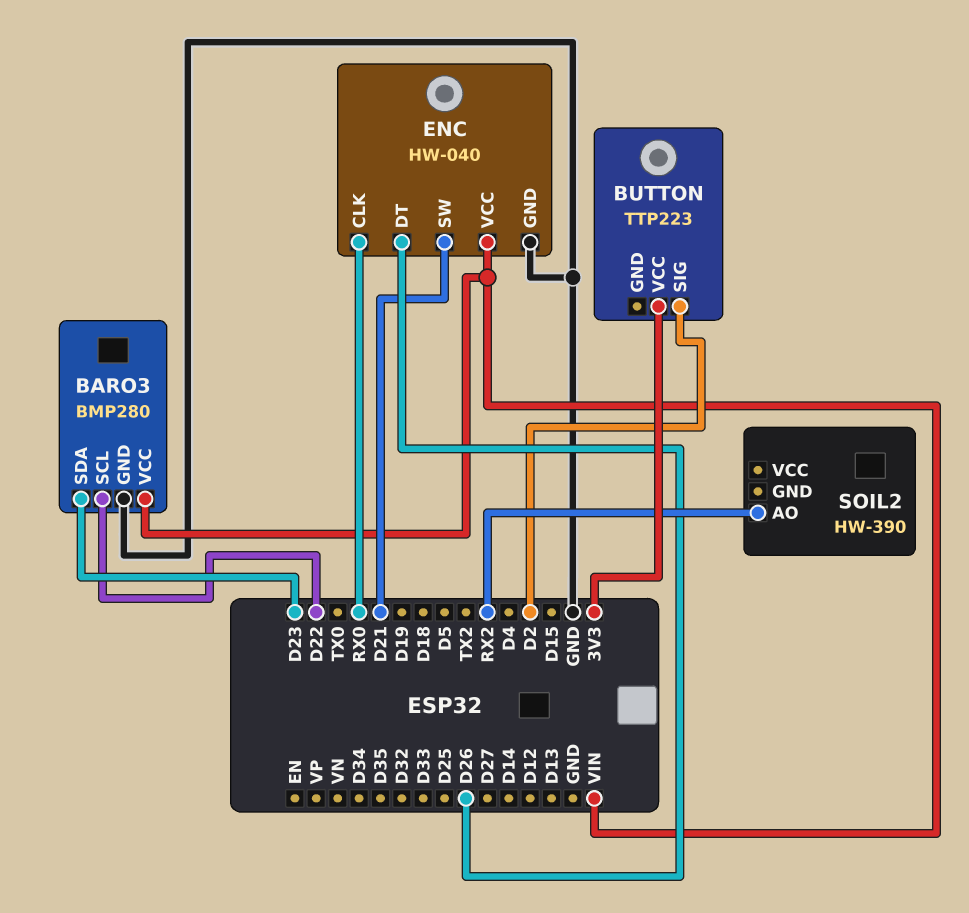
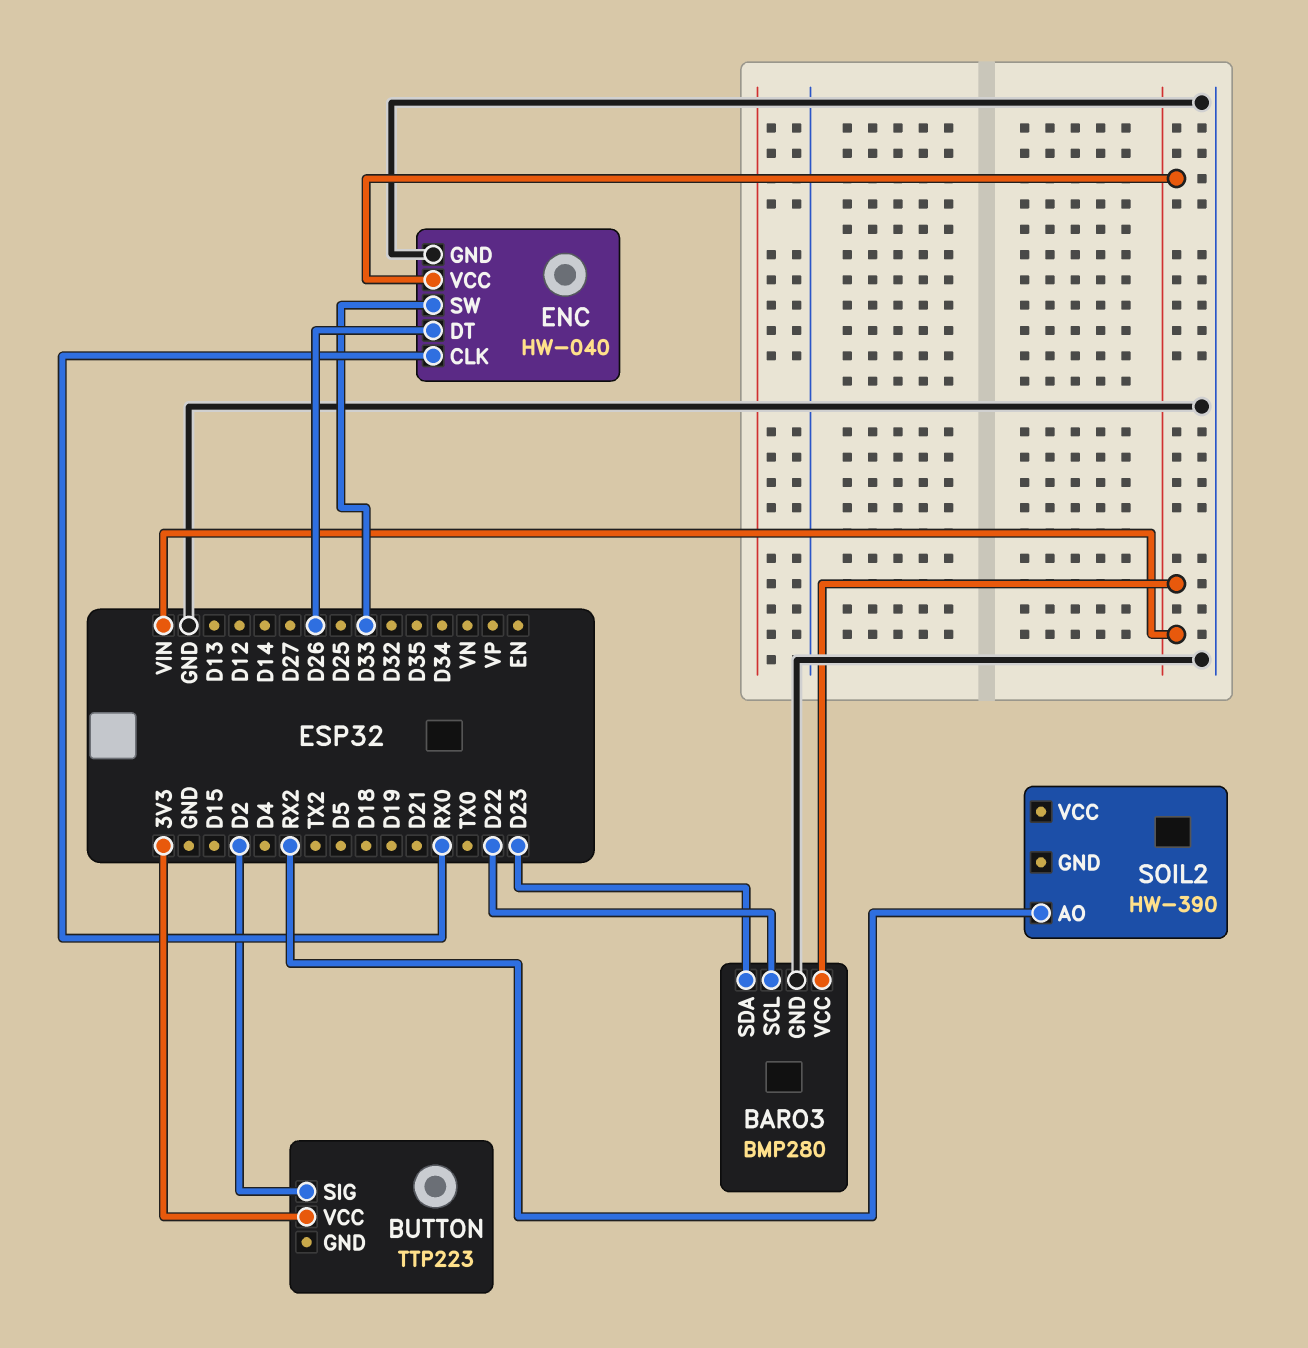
ENC pin SW: D21 -> D33

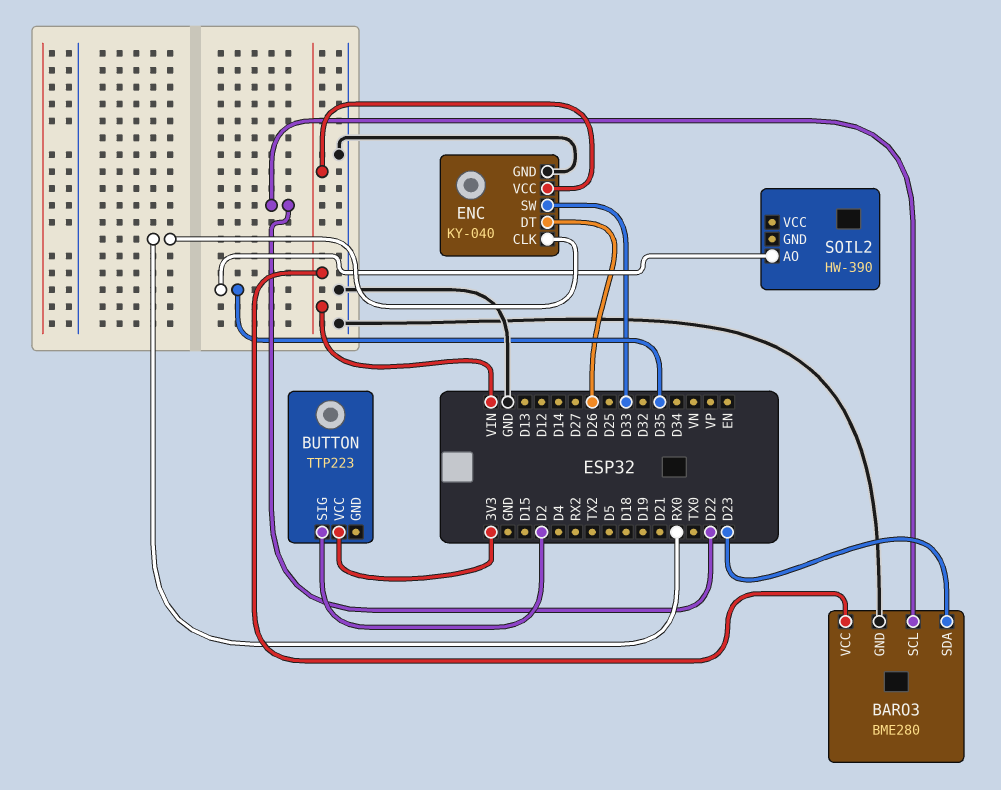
BARO3: BMP280 -> BME280
ENC: HW-040 -> KY-040
SOIL2 pin AO: RX2 -> D35

